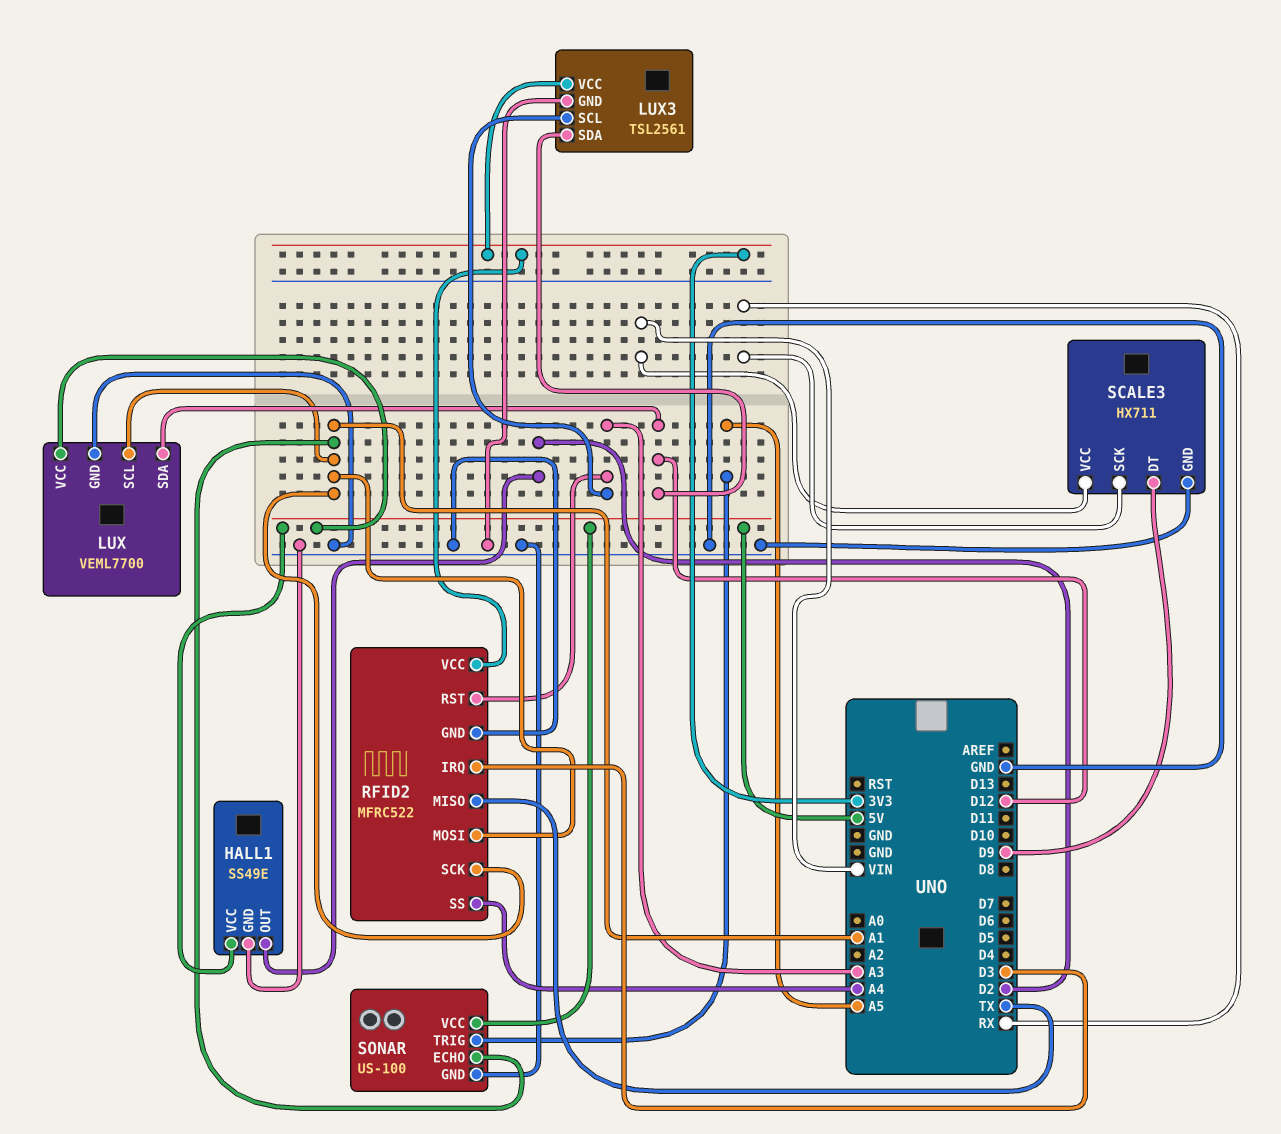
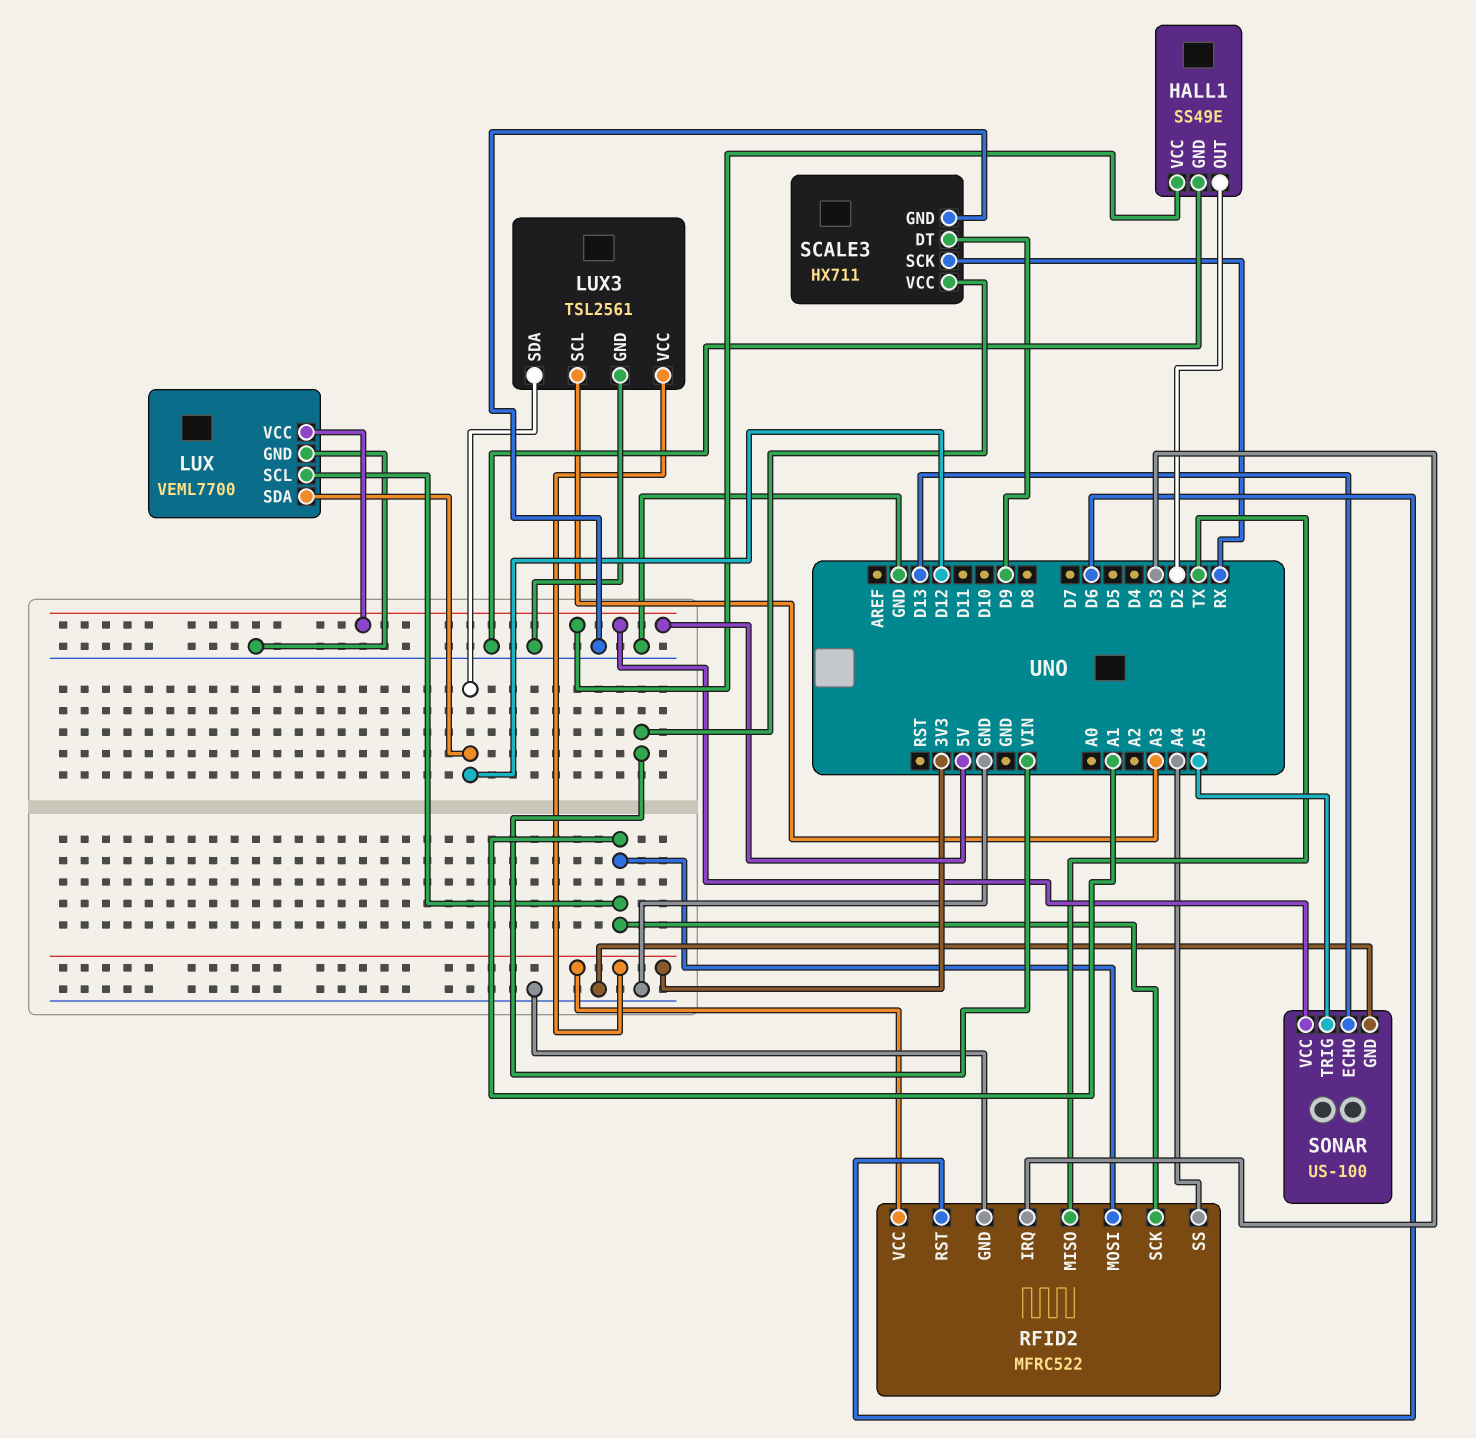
RFID2 pin RST: A3 -> D6
SONAR pin ECHO: A1 -> D13

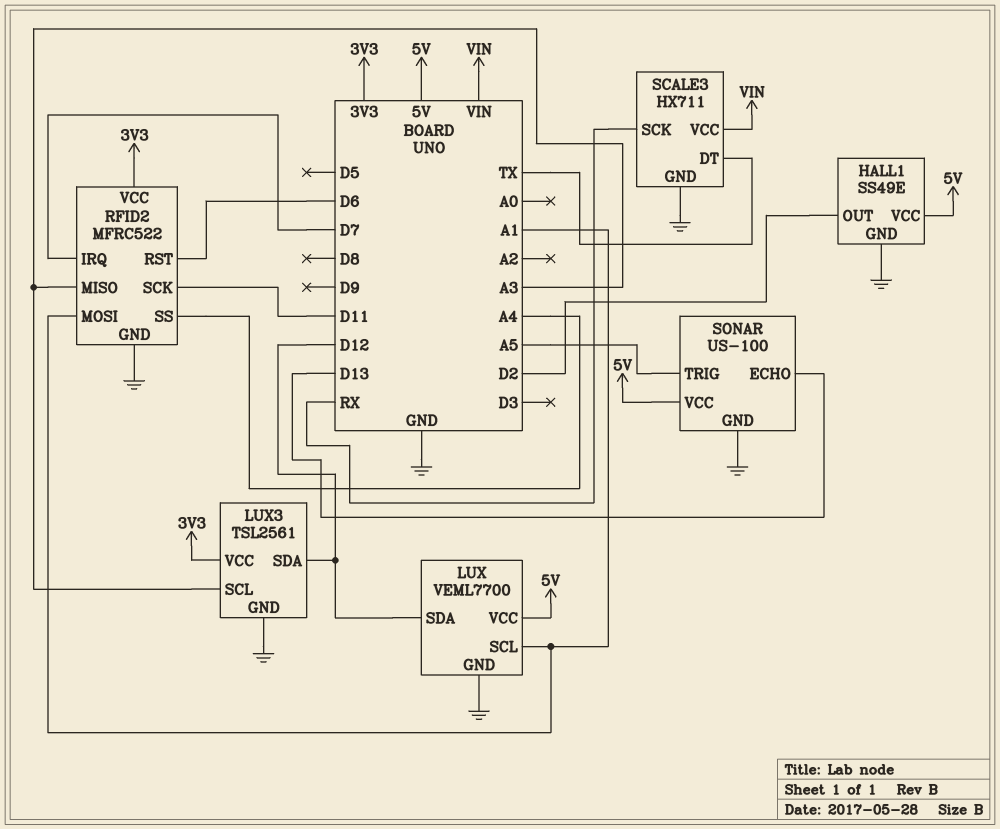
RFID2 pin IRQ: D3 -> D7
RFID2 pin MISO: TX -> A3
RFID2 pin SCK: A1 -> D11
SCALE3 pin DT: D9 -> TX

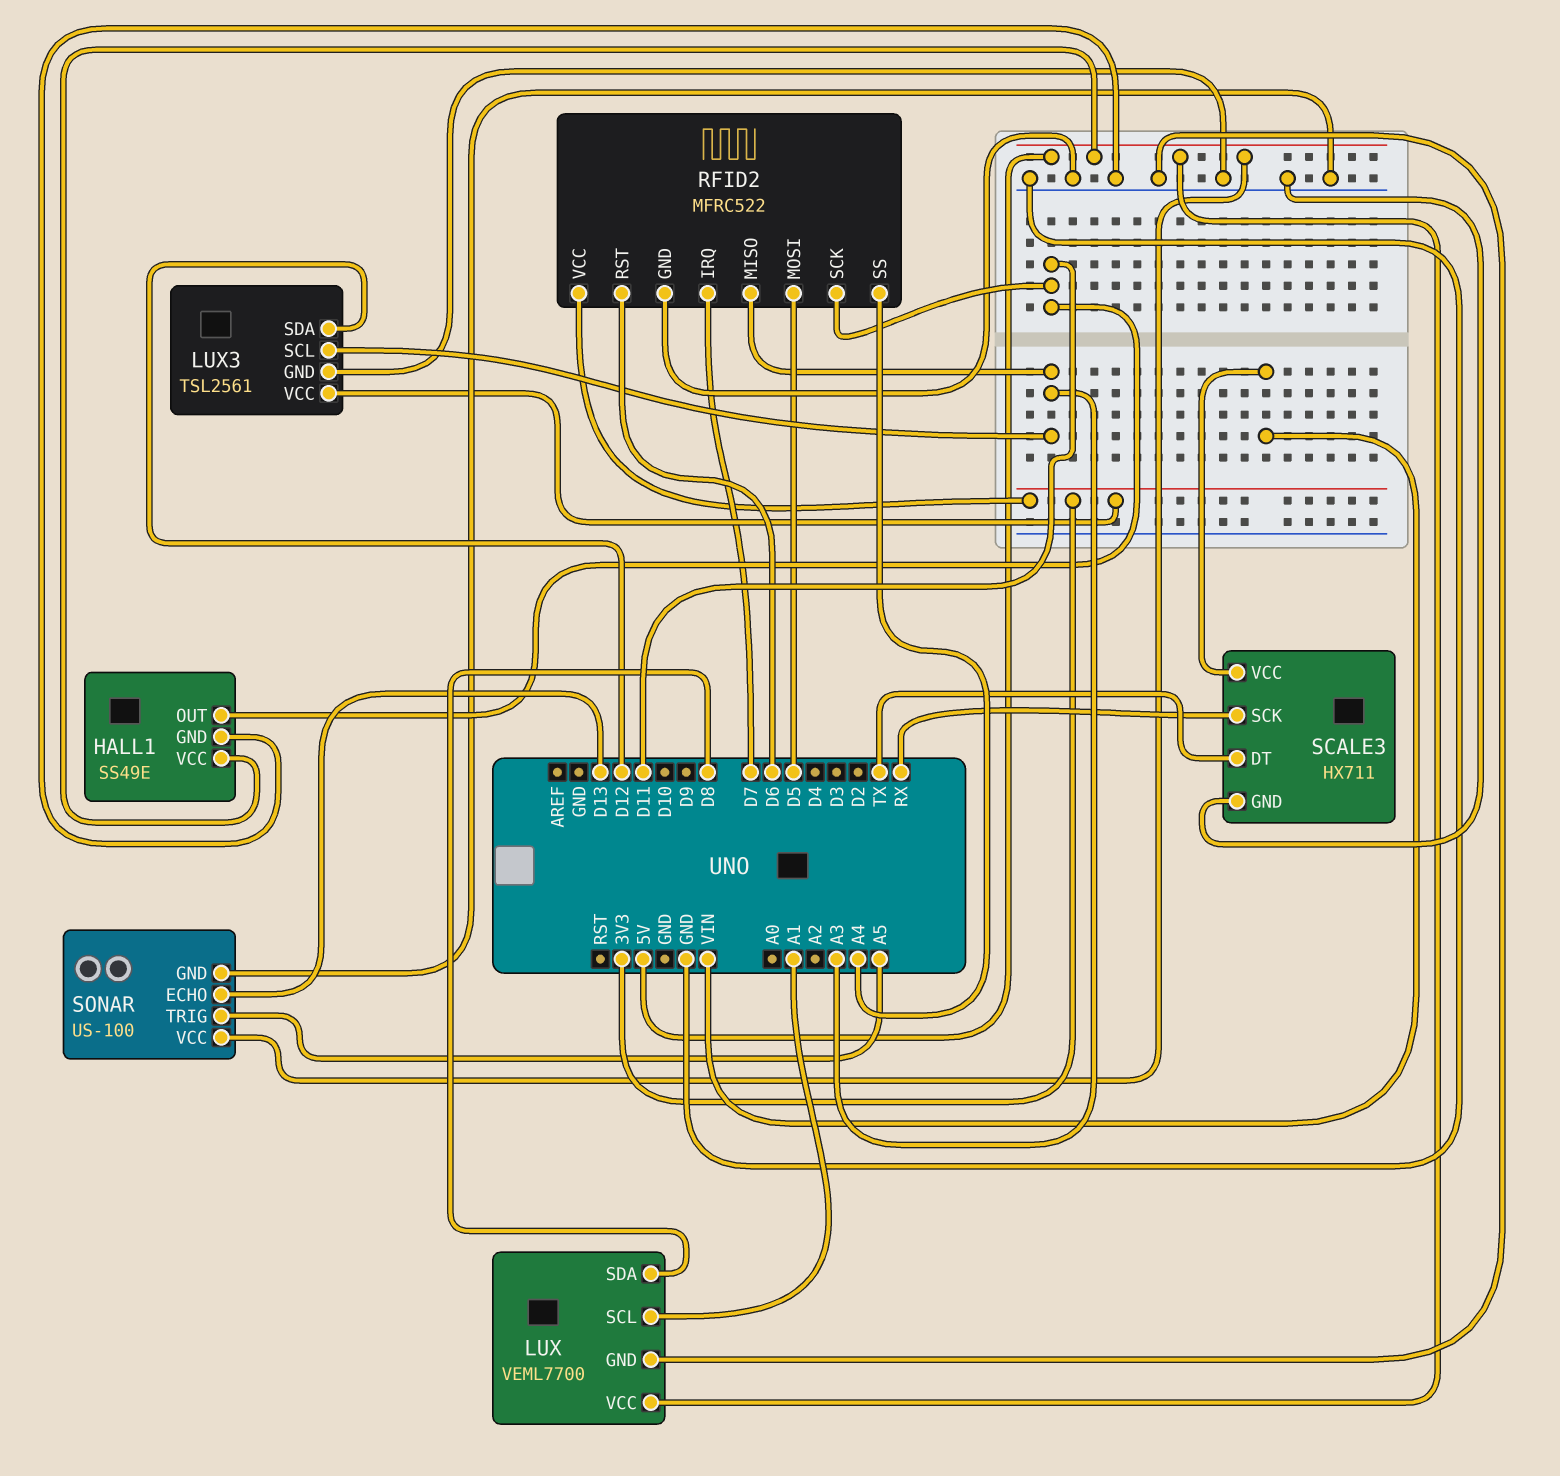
HALL1 pin OUT: D2 -> D11
LUX pin SDA: D12 -> D8
RFID2 pin MOSI: A1 -> D5

